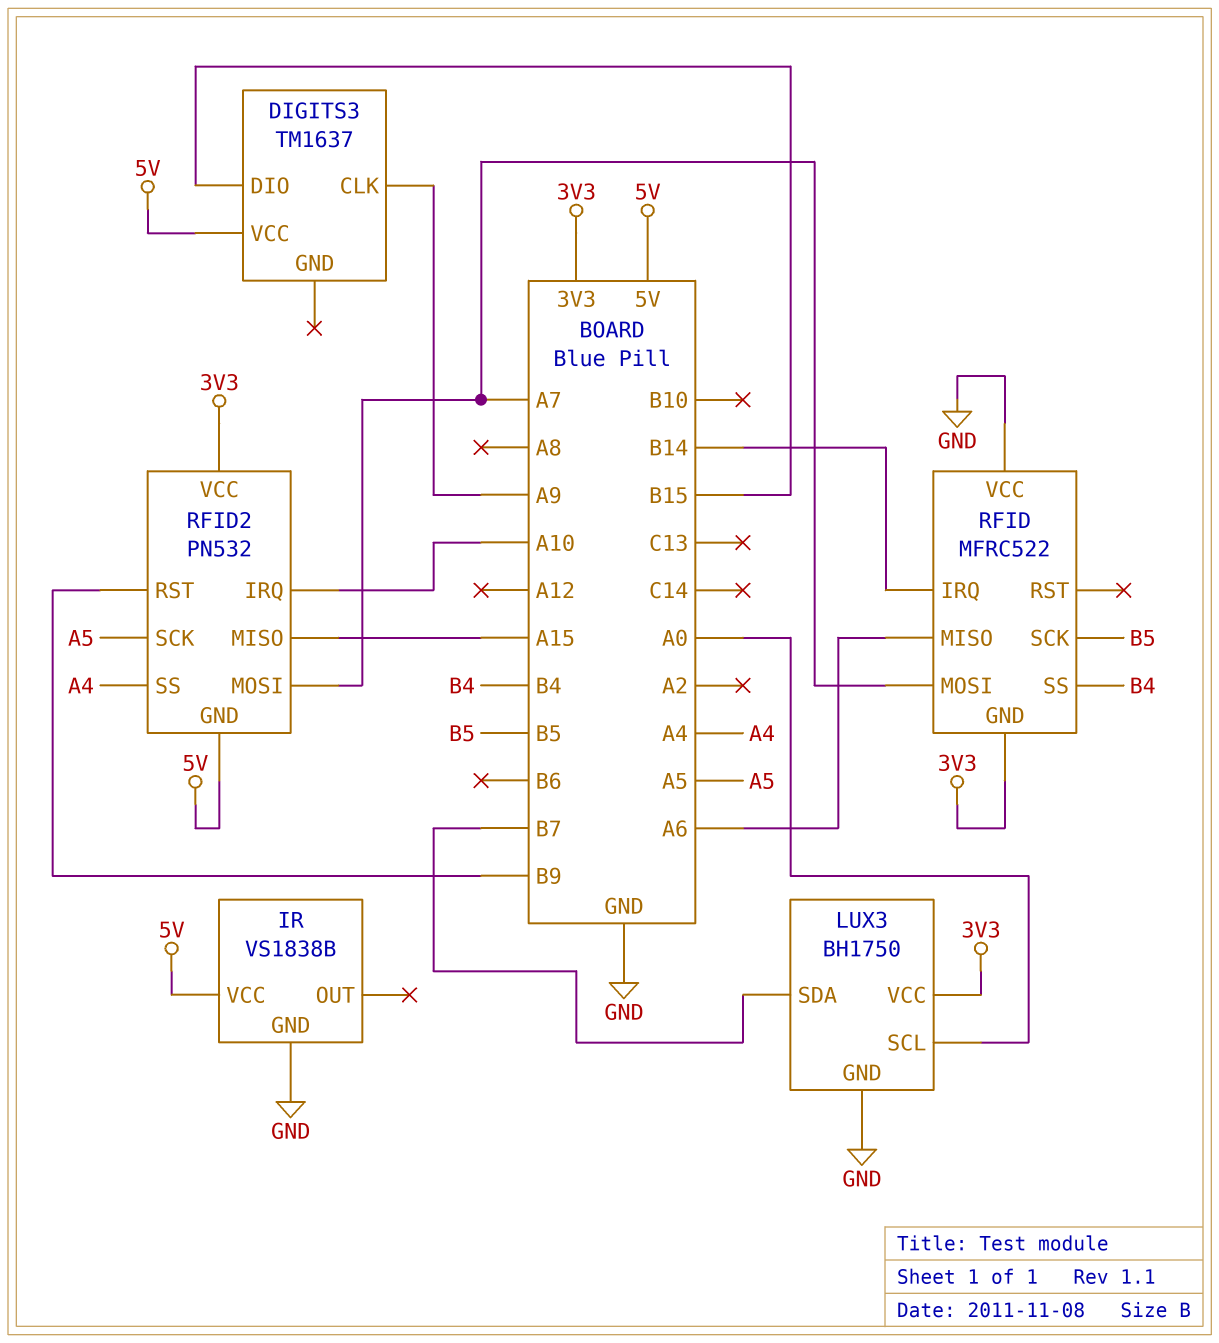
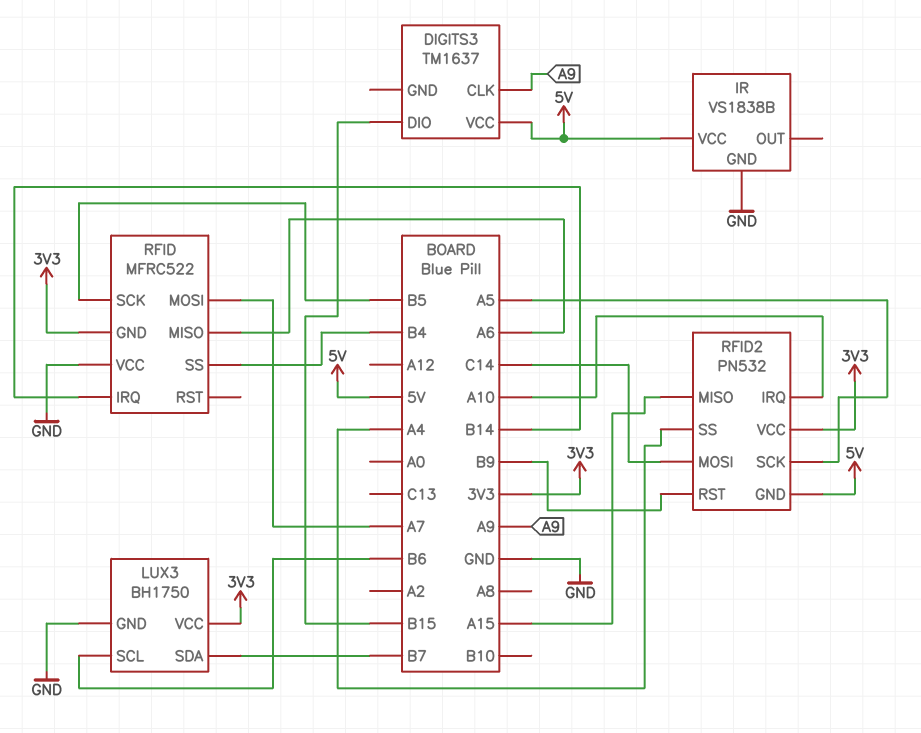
LUX3 pin SCL: A0 -> B6
RFID2 pin MOSI: A7 -> C14

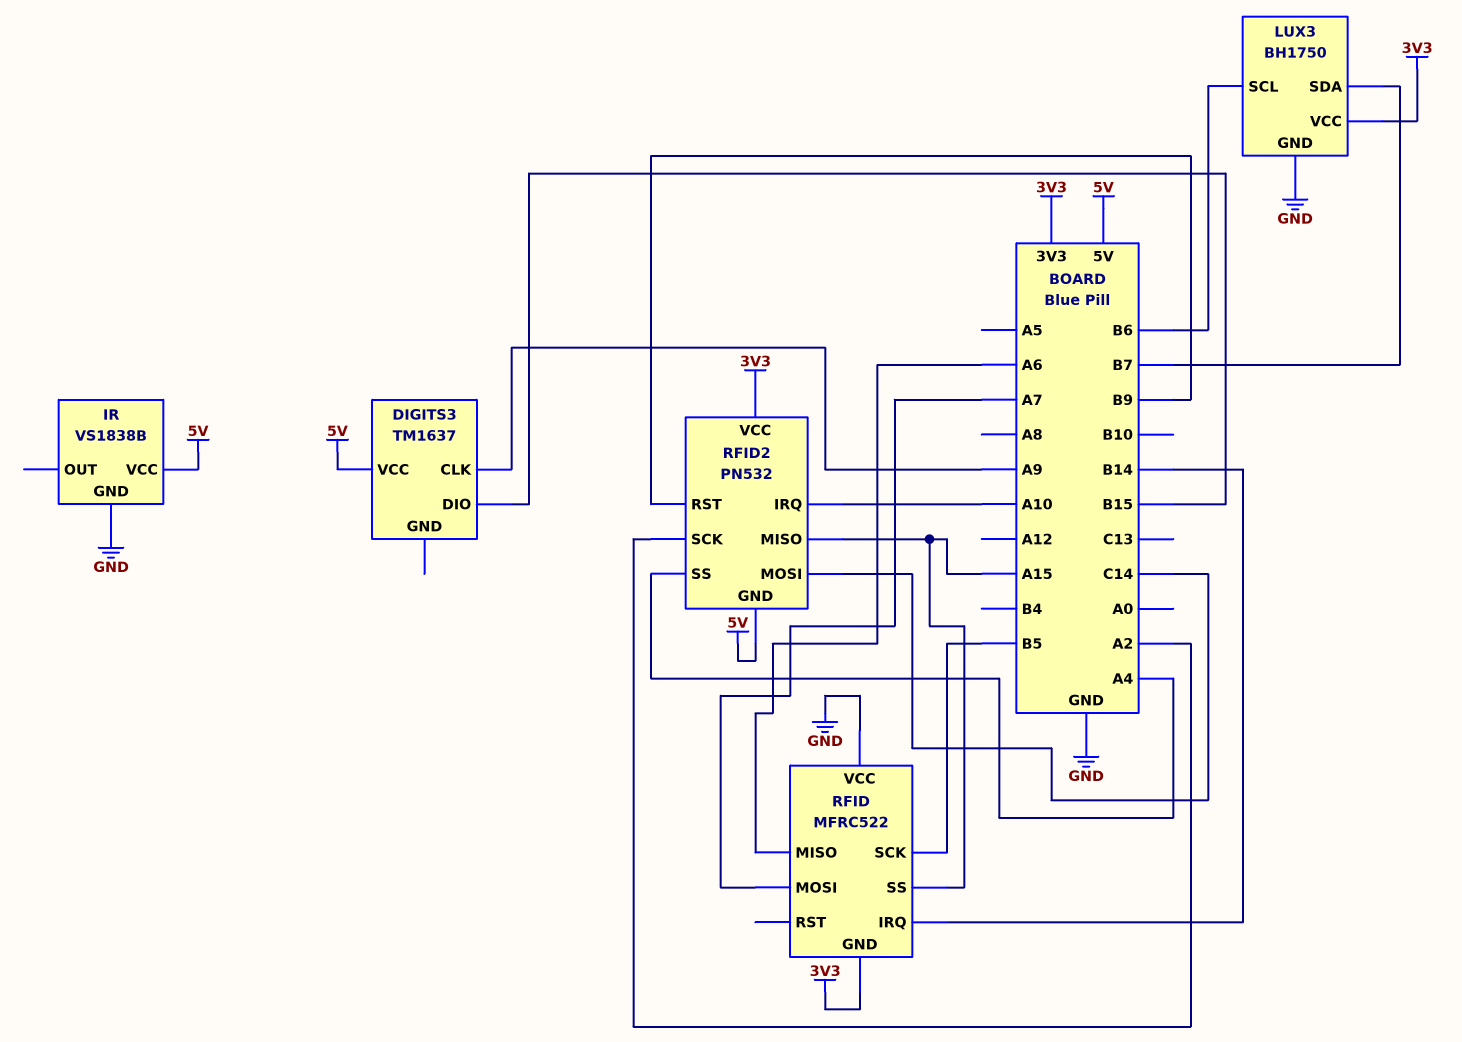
RFID pin SS: B4 -> A15
RFID2 pin SCK: A5 -> A2

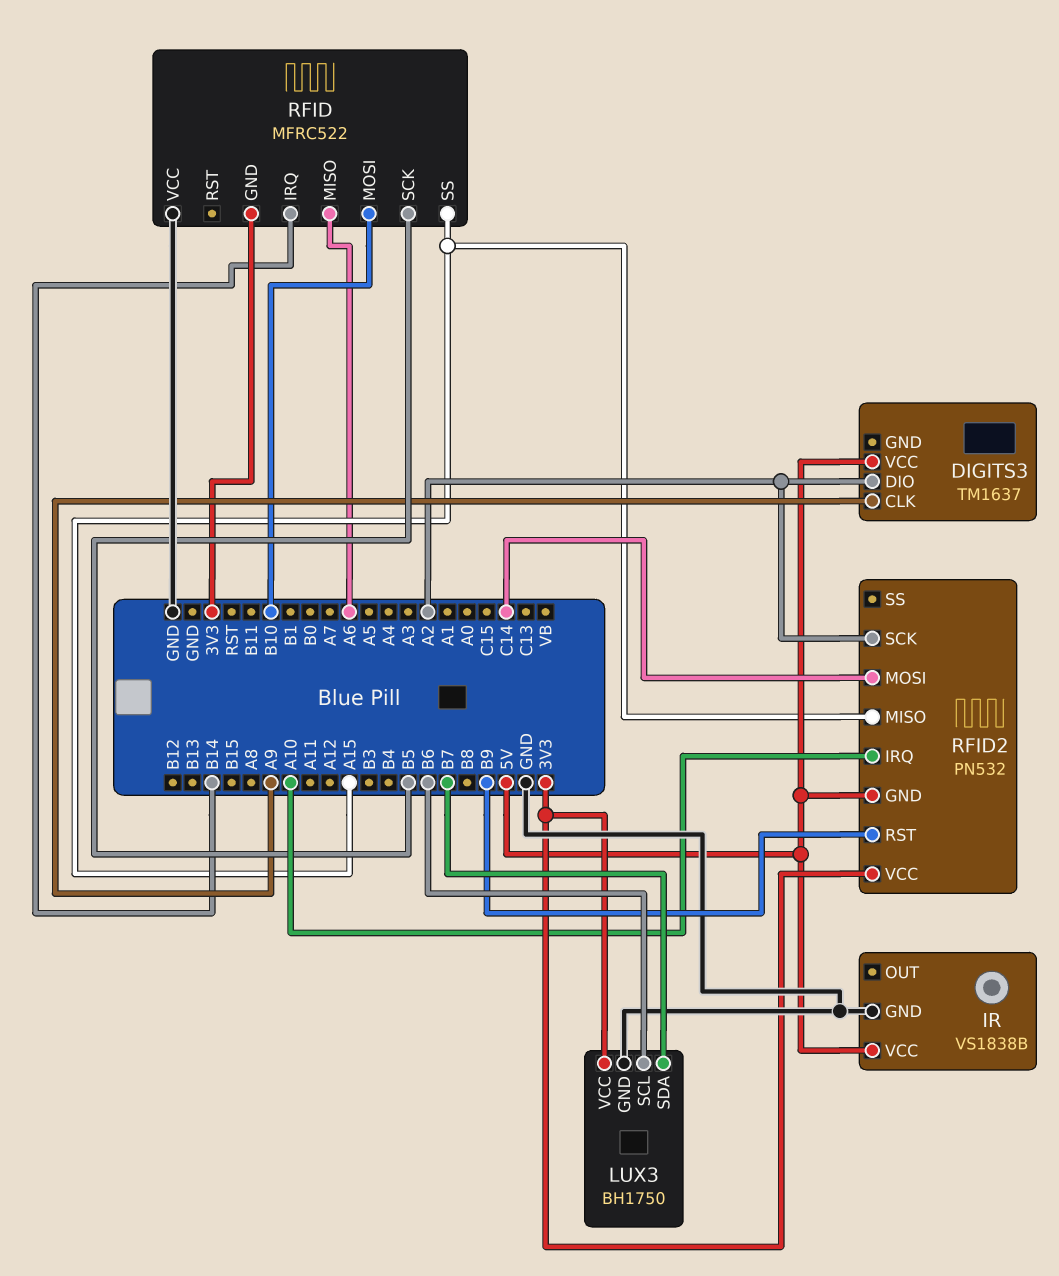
DIGITS3 pin DIO: B15 -> A2
RFID pin MOSI: A7 -> B10
RFID2 pin SS: A4 -> none

